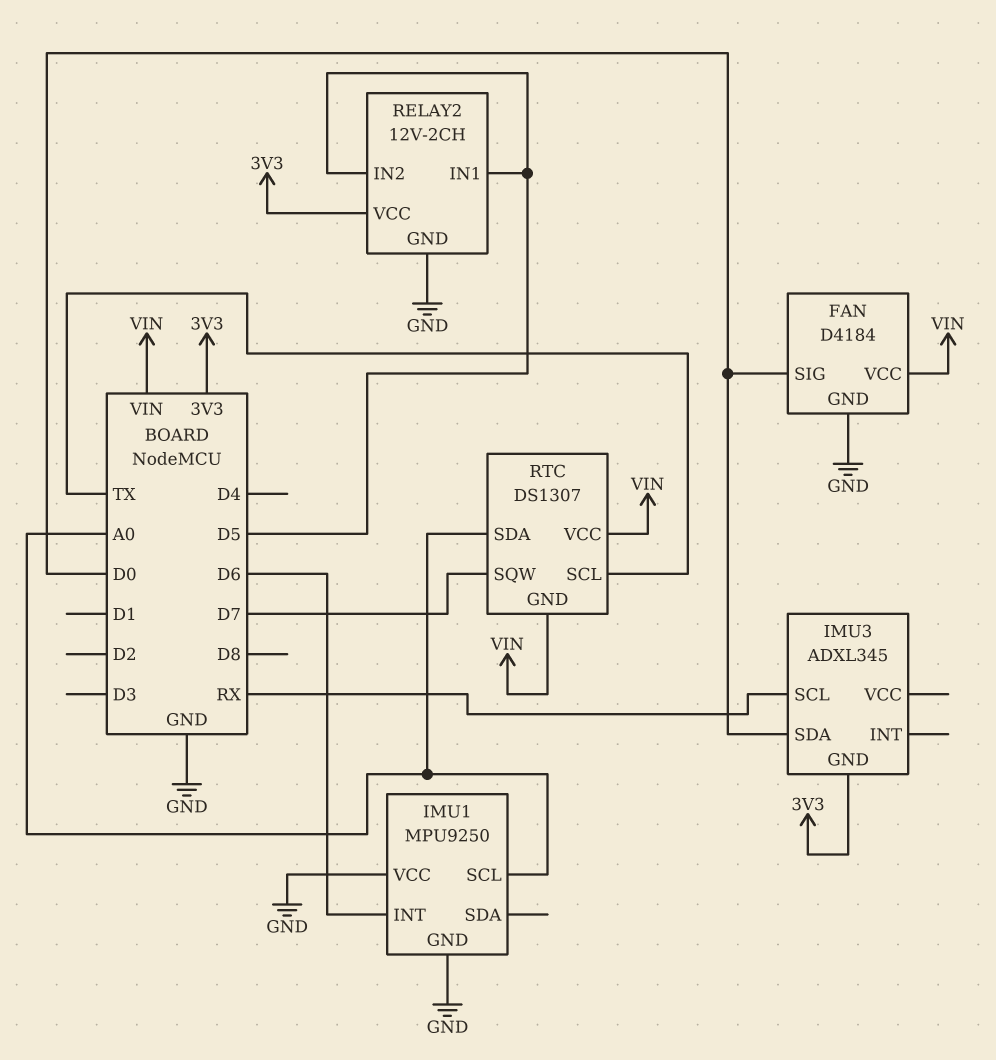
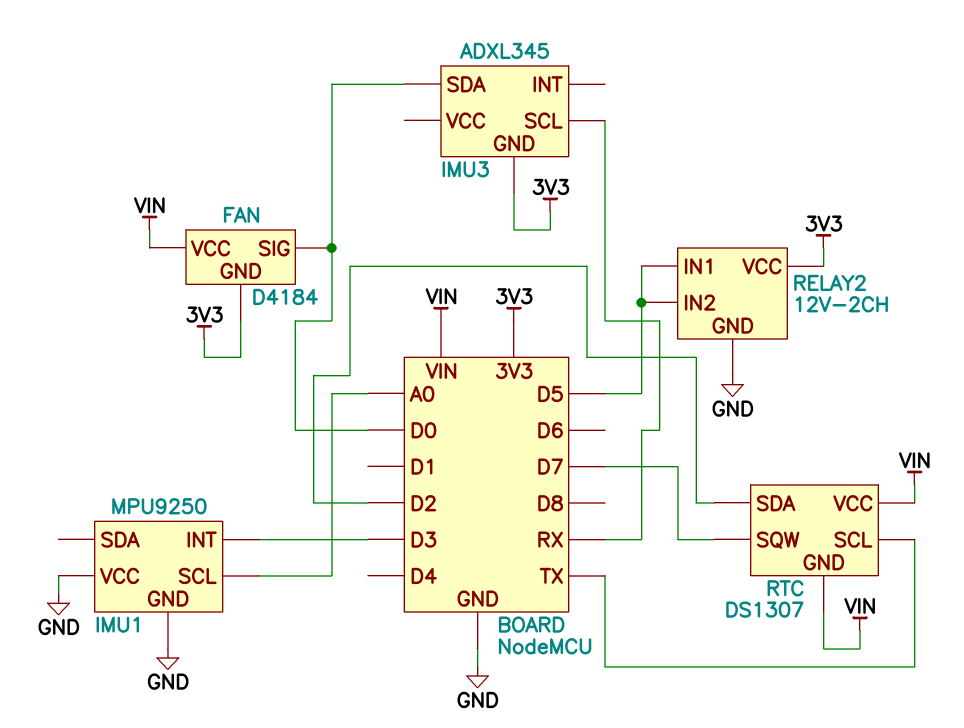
FAN pin GND: GND -> 3V3
IMU1 pin INT: D6 -> D3
RTC pin SDA: A0 -> D2

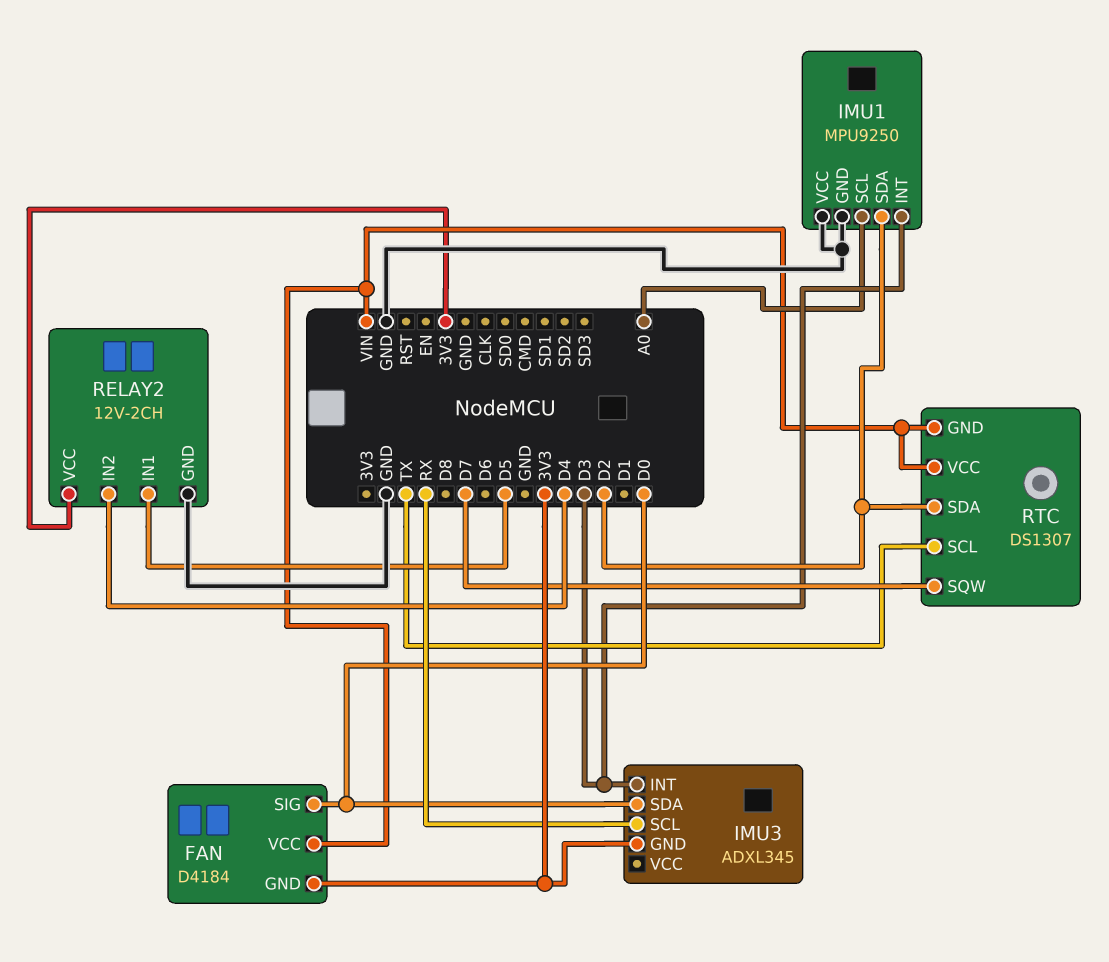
IMU1 pin SDA: none -> D2
IMU3 pin INT: none -> D3
RELAY2 pin IN2: D5 -> D4

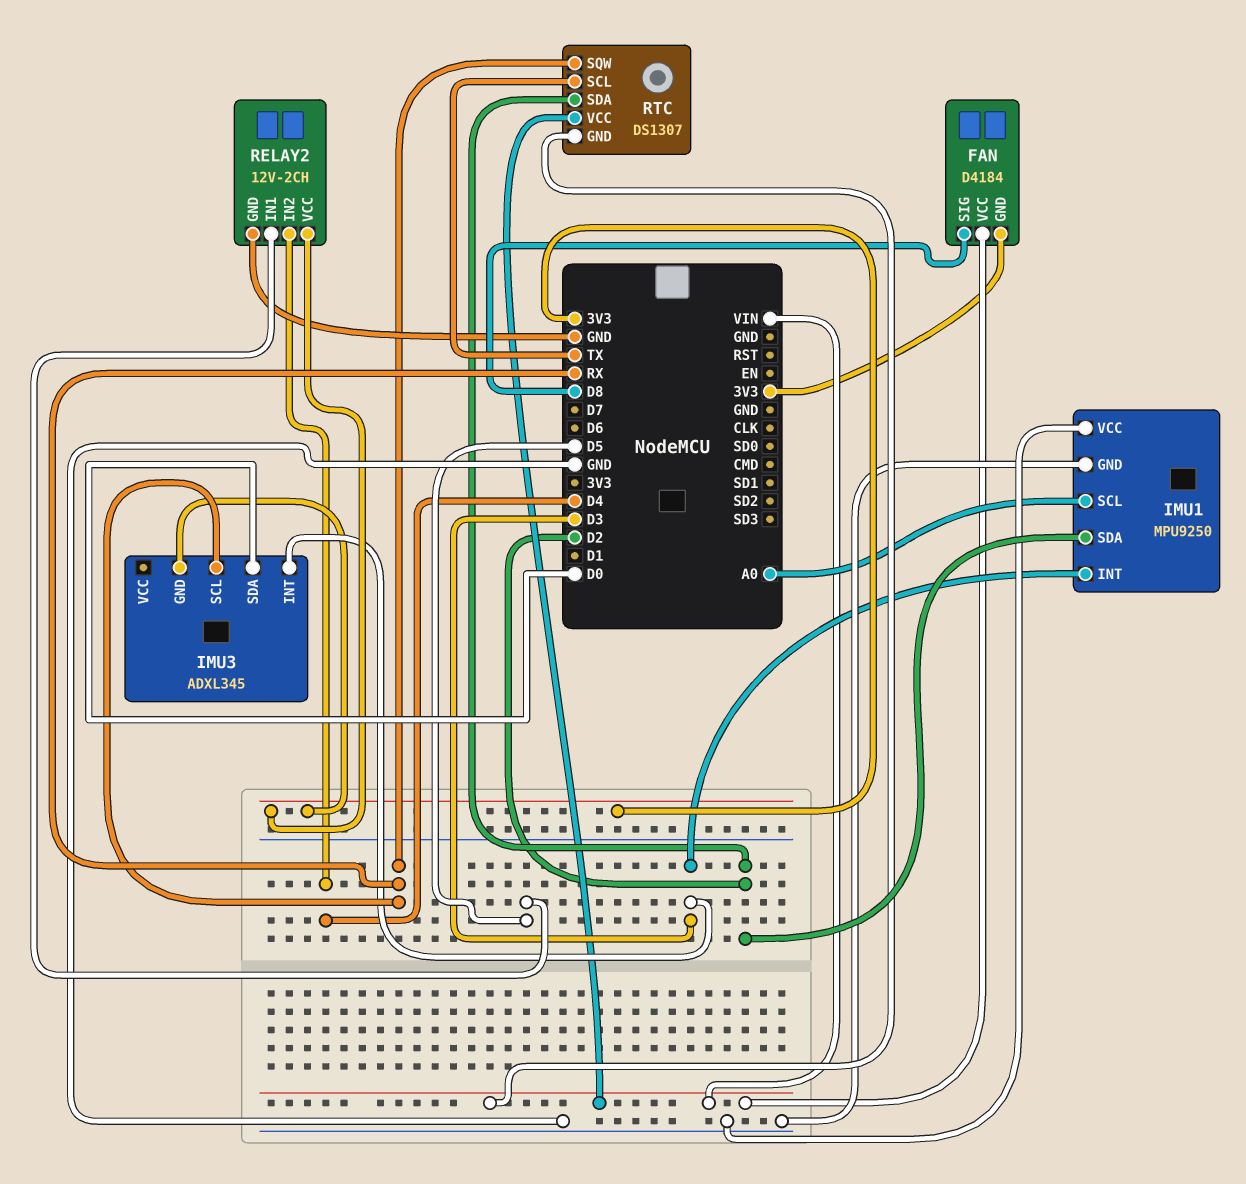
FAN pin SIG: D0 -> D8
RTC pin SQW: D7 -> RX

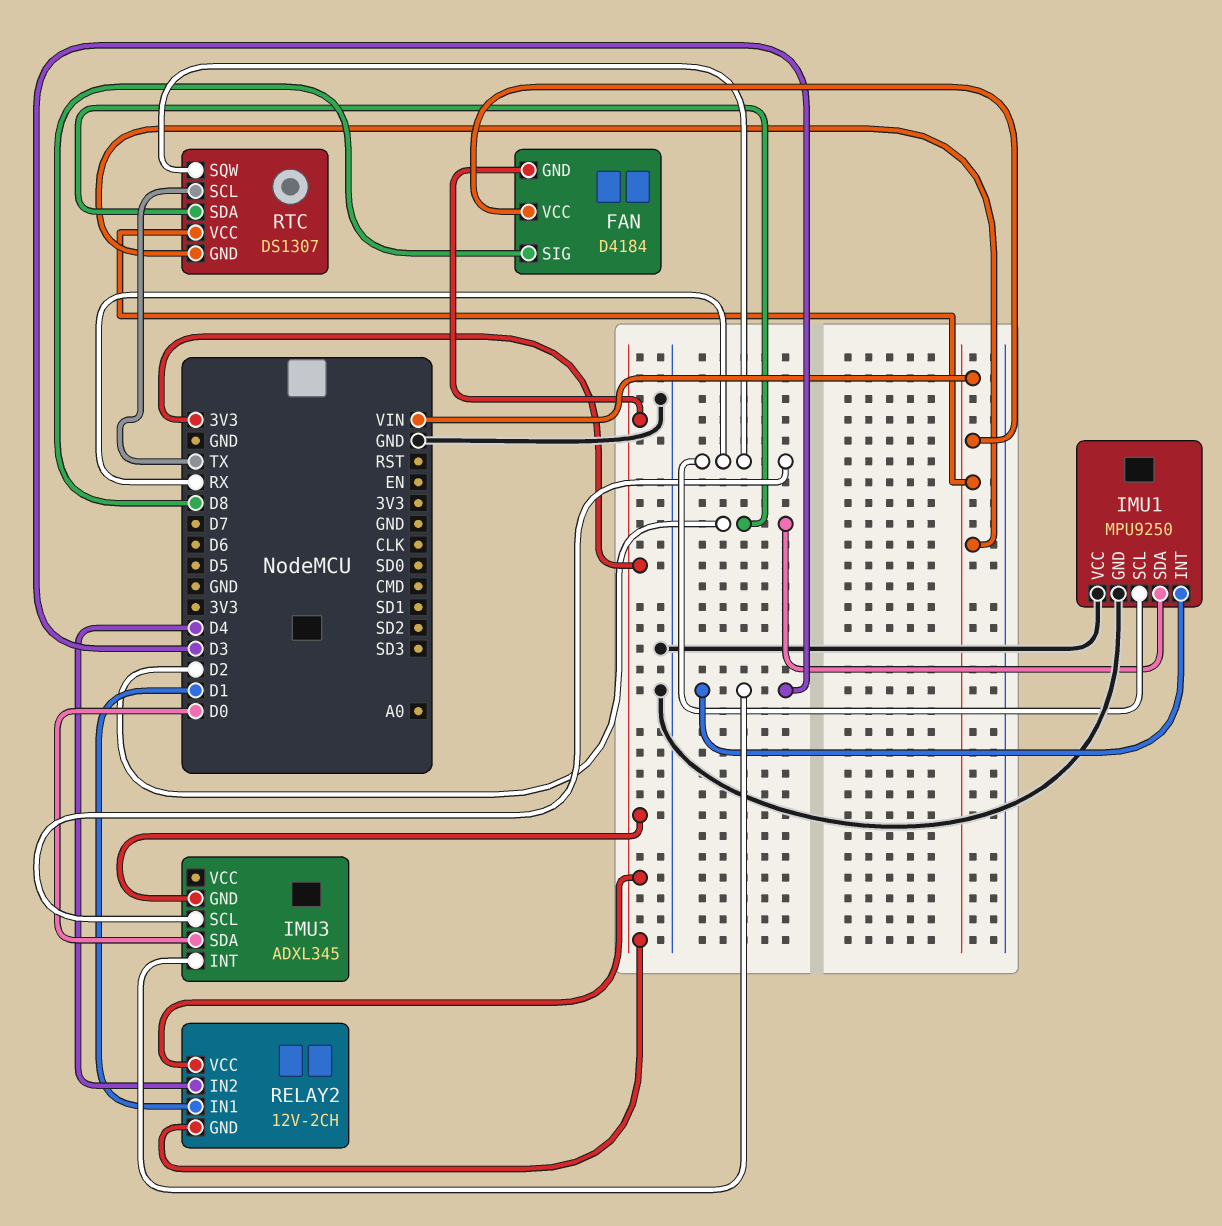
IMU1 pin SCL: A0 -> RX
RELAY2 pin GND: GND -> 3V3
RELAY2 pin IN1: D5 -> D1

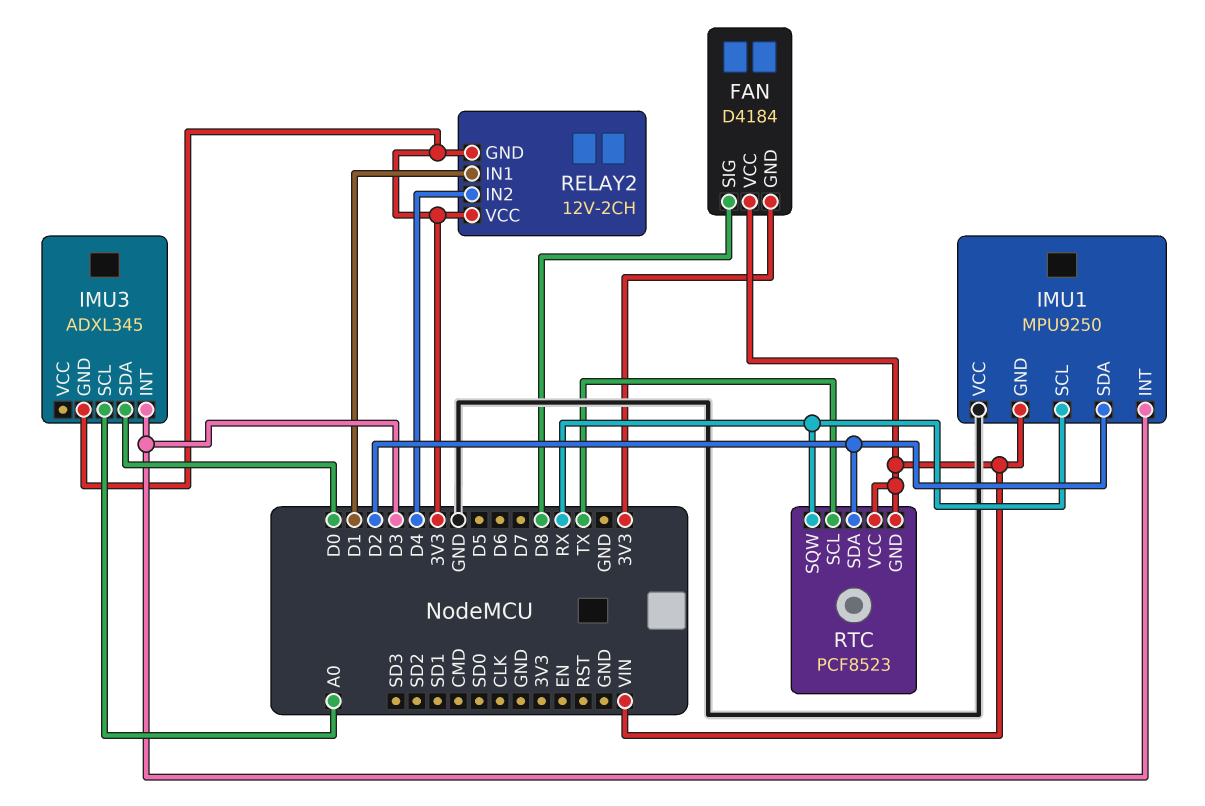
IMU1 pin GND: GND -> VIN
IMU3 pin SCL: RX -> A0
RTC: DS1307 -> PCF8523

